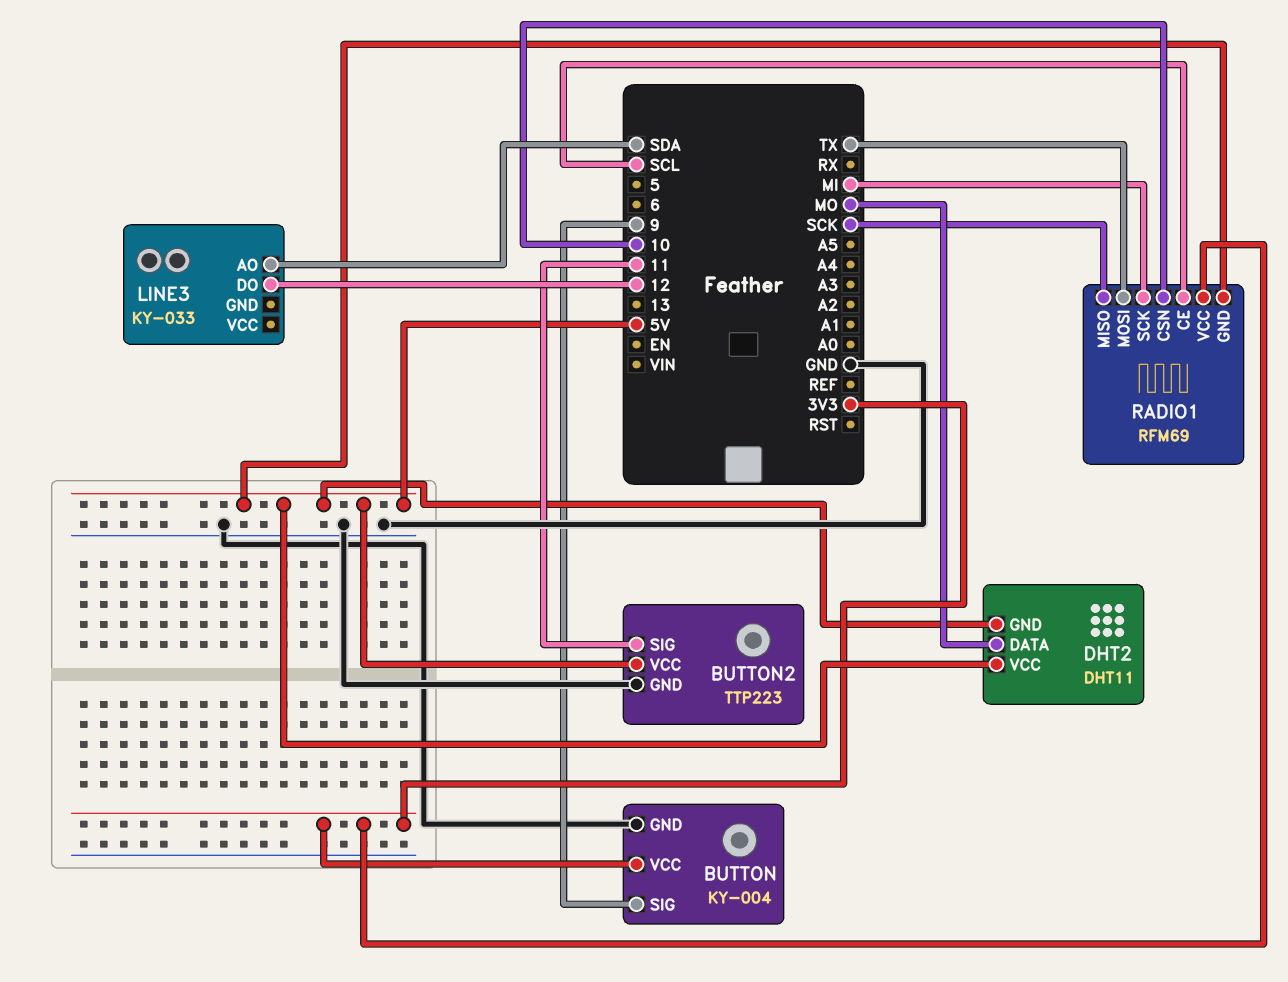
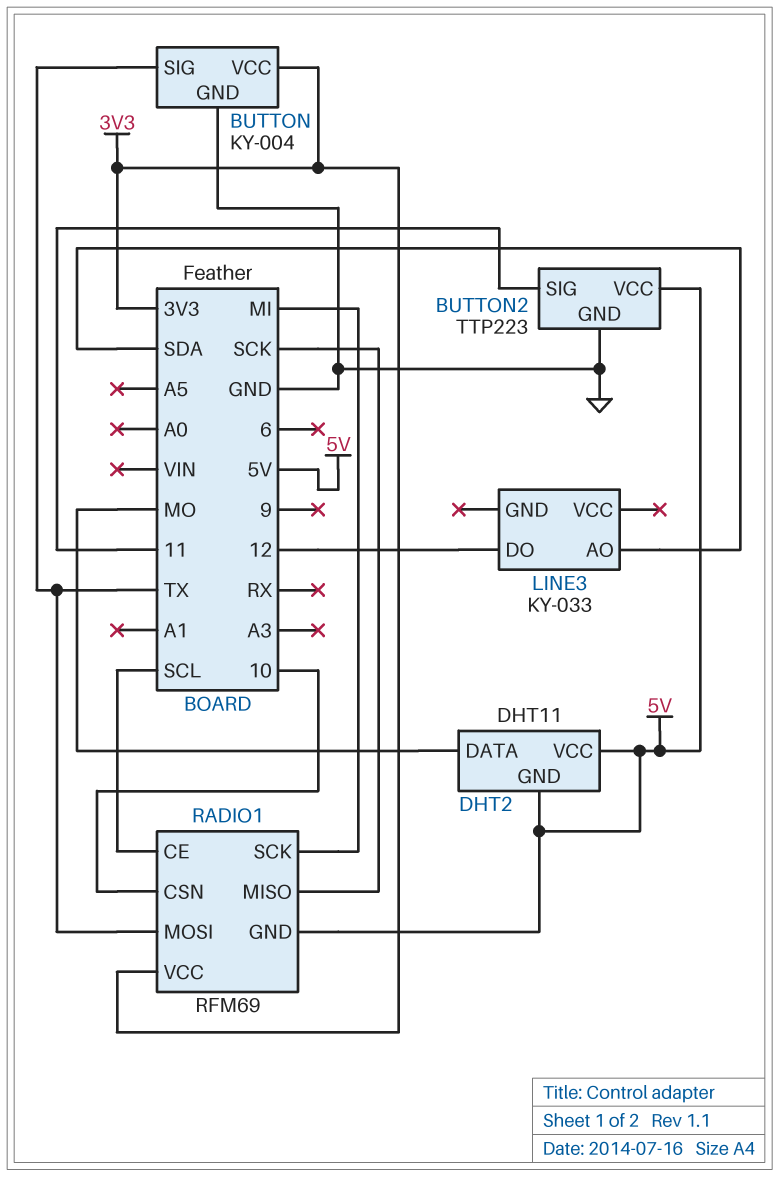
BUTTON pin SIG: 9 -> TX

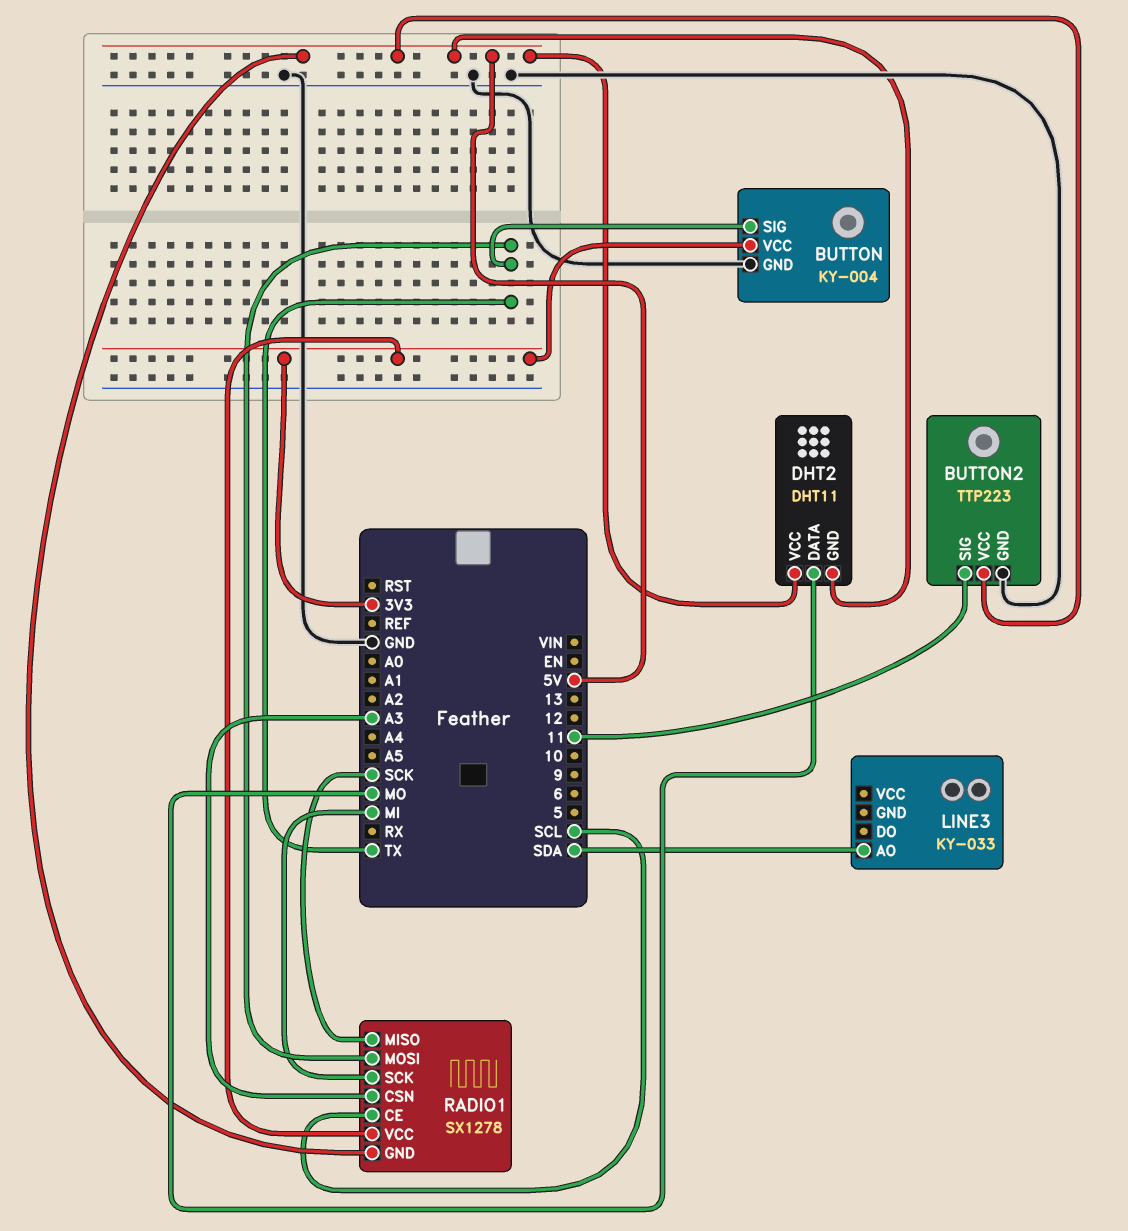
LINE3 pin DO: 12 -> none
RADIO1: RFM69 -> SX1278
RADIO1 pin CSN: 10 -> A3

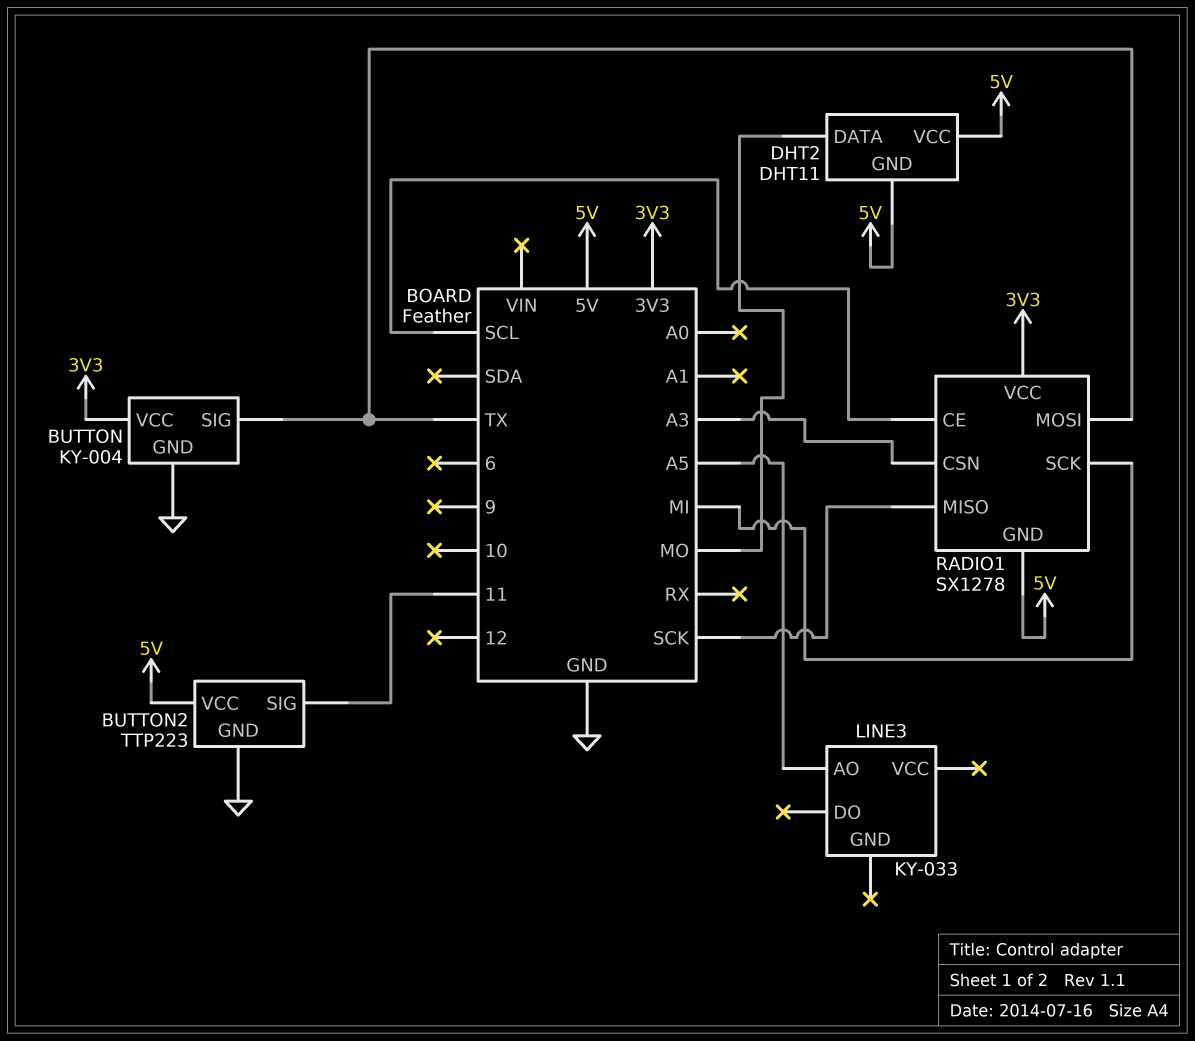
LINE3 pin AO: SDA -> A5

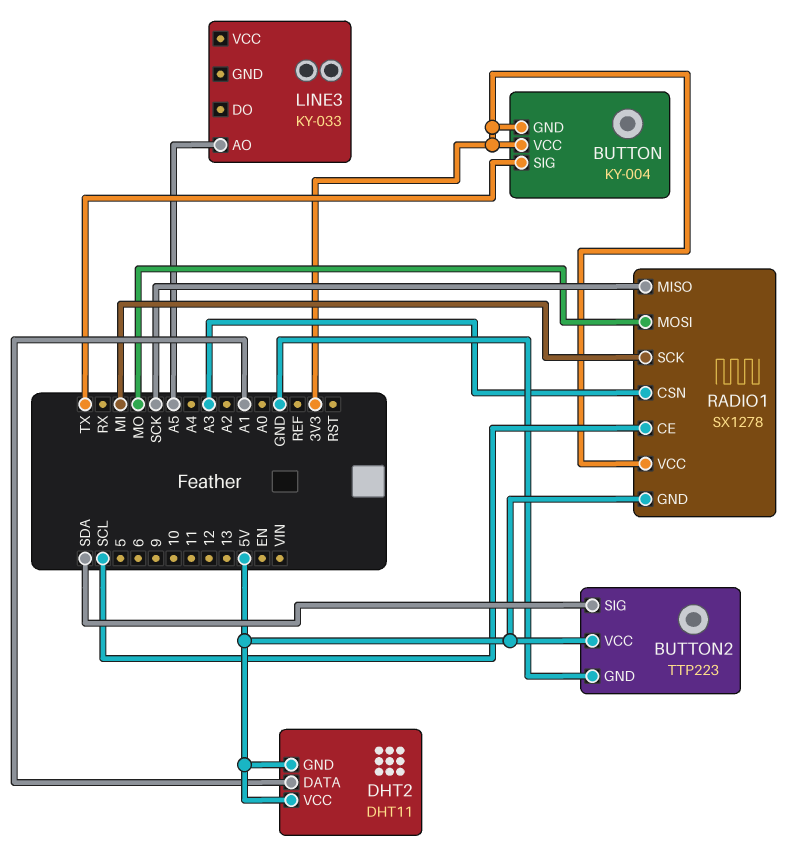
BUTTON pin GND: GND -> 3V3
BUTTON2 pin SIG: 11 -> SDA
DHT2 pin DATA: MO -> A1
RADIO1 pin MOSI: TX -> MO

